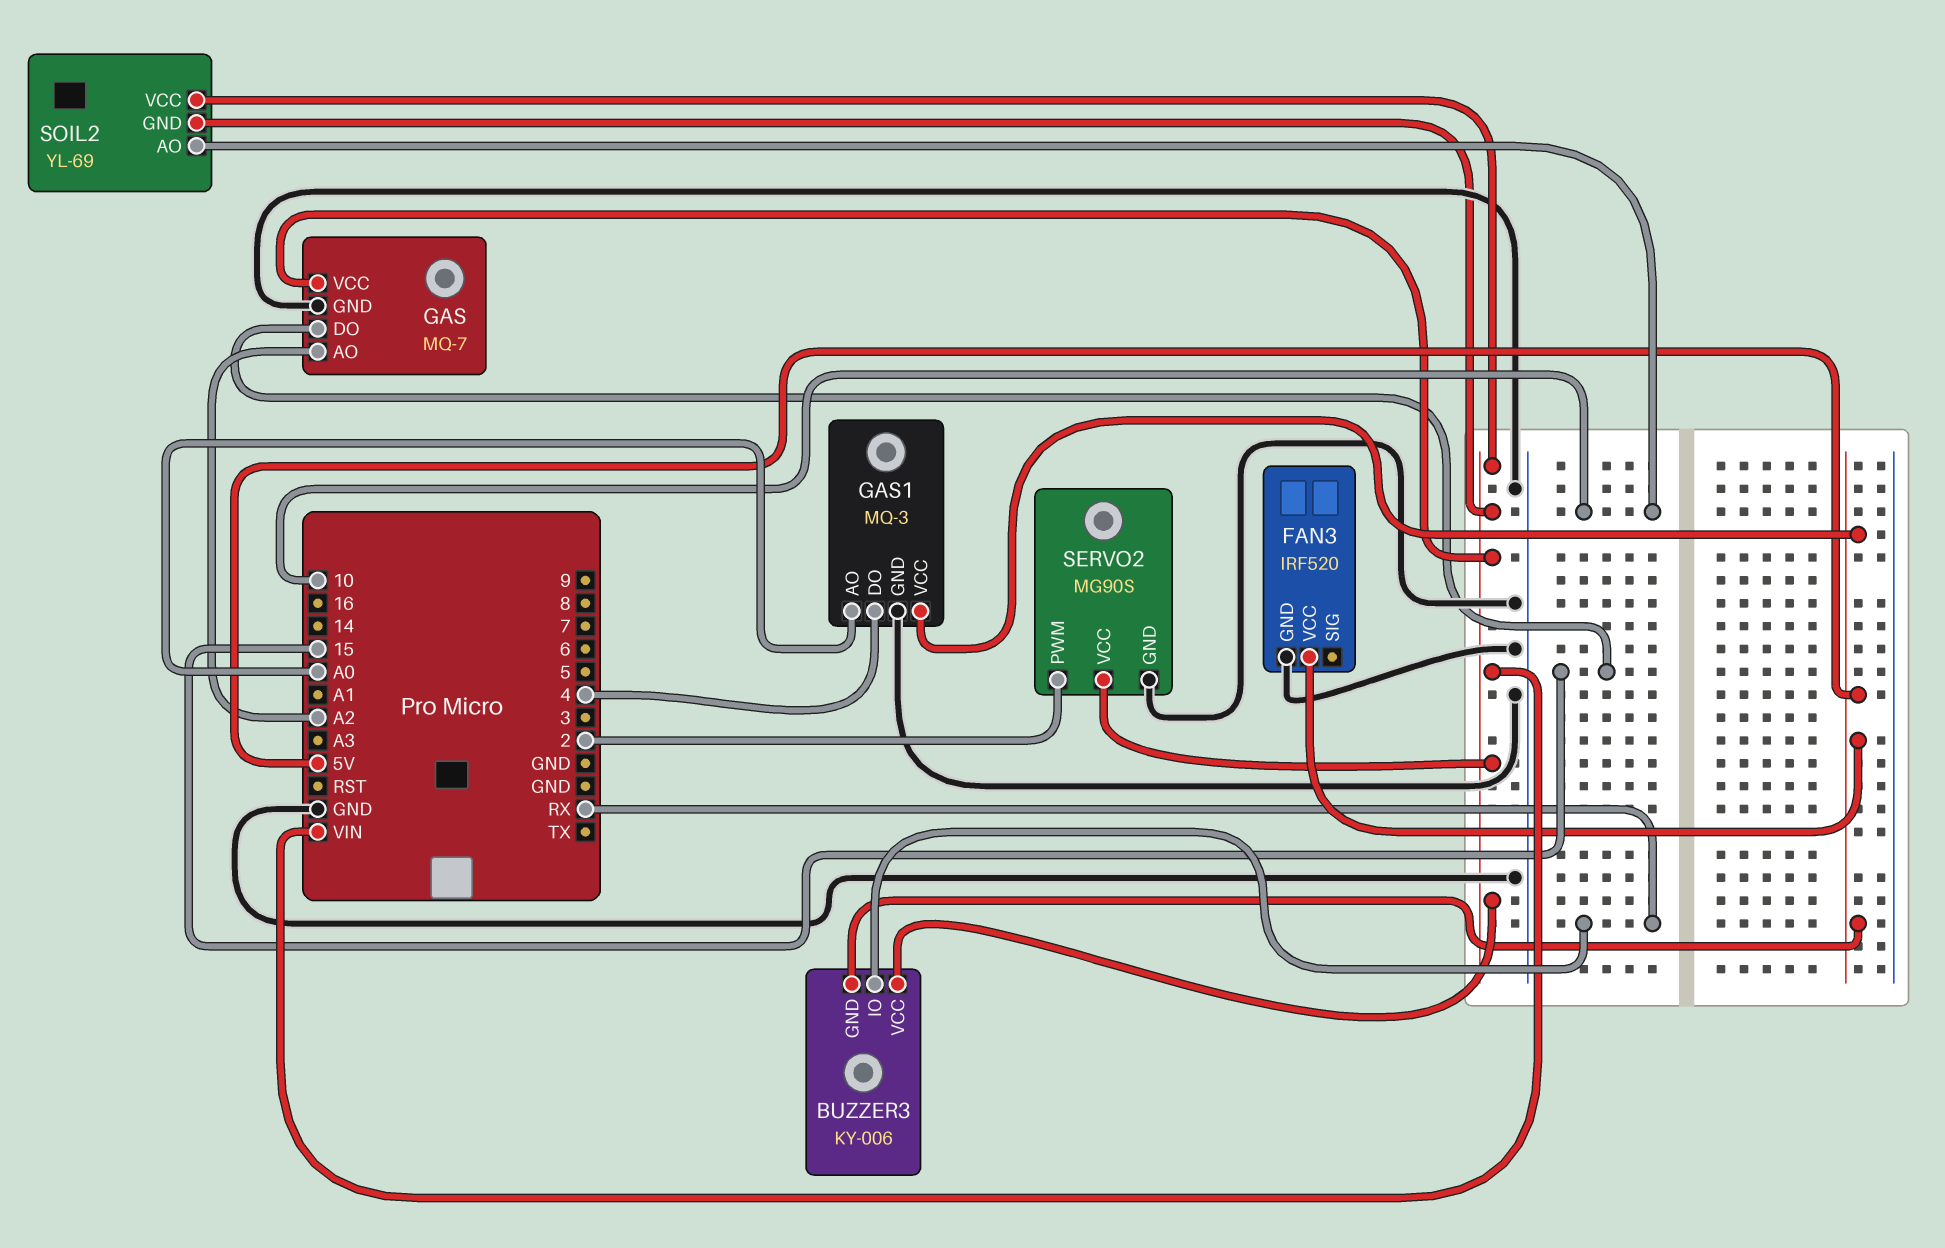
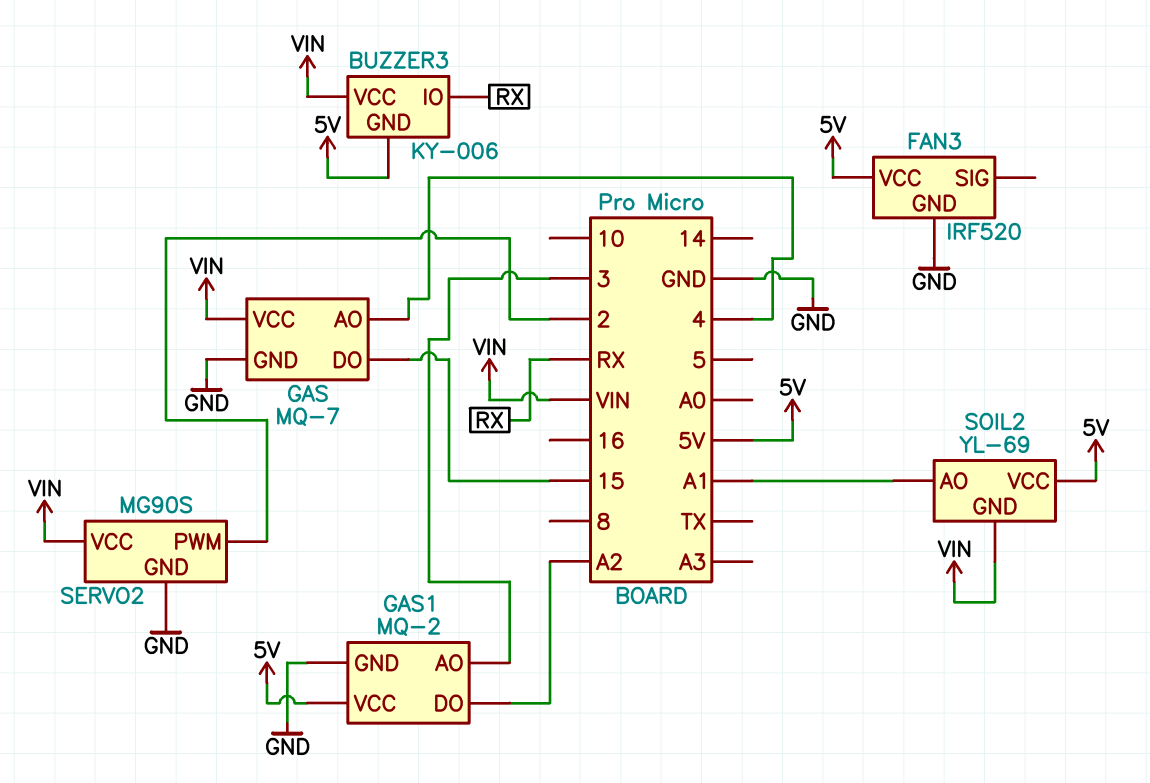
GAS pin AO: A2 -> 4
GAS1: MQ-3 -> MQ-2
GAS1 pin AO: A0 -> 3
GAS1 pin DO: 4 -> A2
SOIL2 pin AO: 10 -> A1
SOIL2 pin VCC: VIN -> 5V

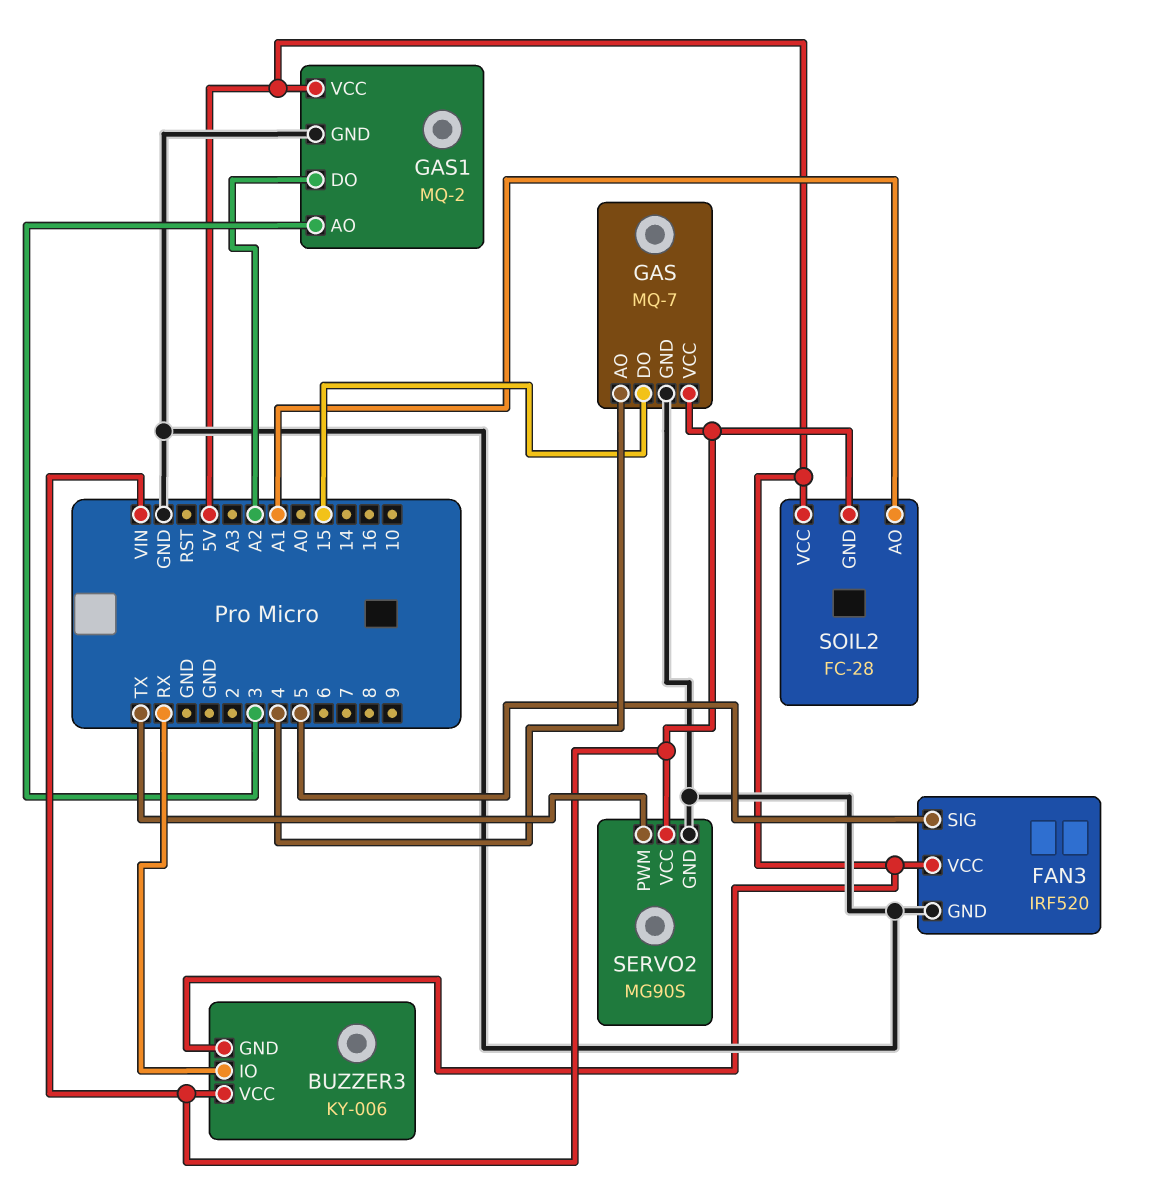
FAN3 pin SIG: none -> 5
SERVO2 pin PWM: 2 -> TX
SOIL2: YL-69 -> FC-28

